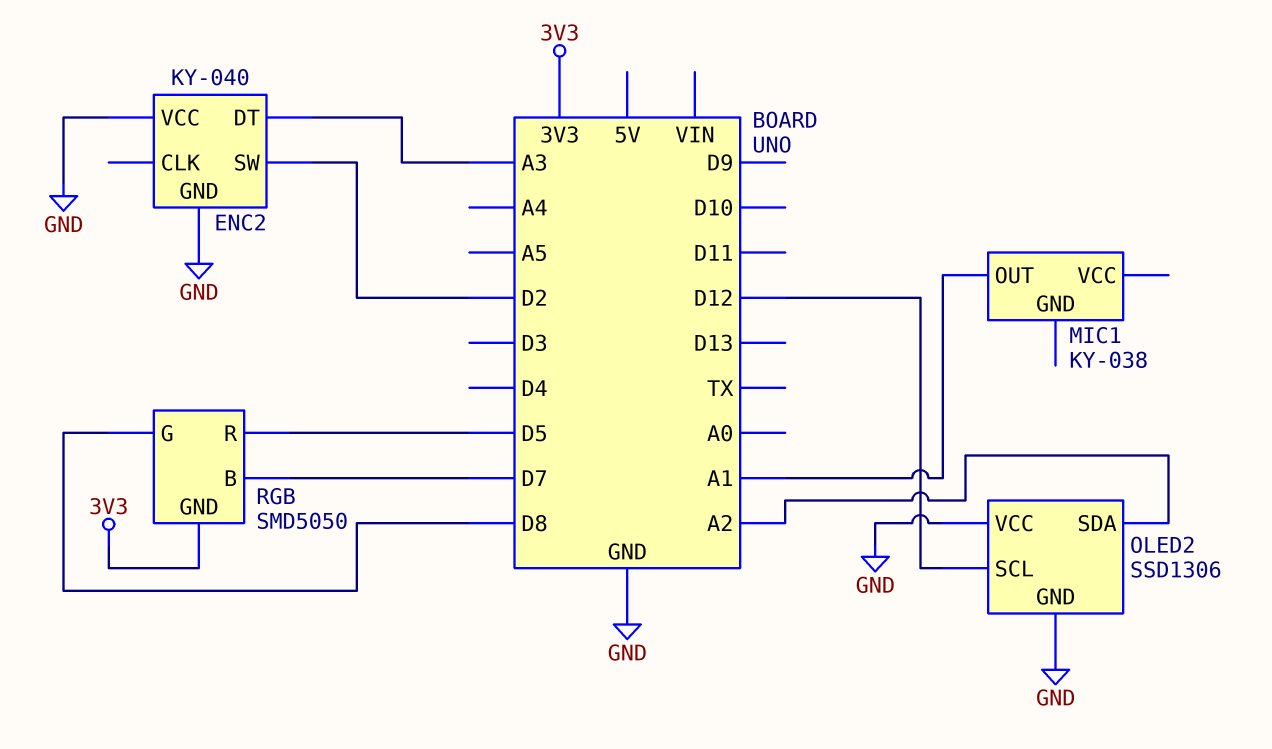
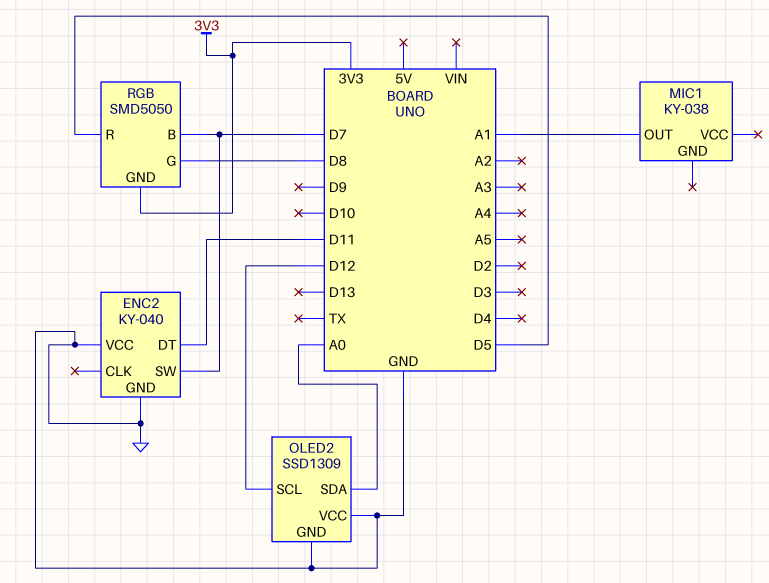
ENC2 pin DT: A3 -> D11
ENC2 pin SW: D2 -> D7
OLED2: SSD1306 -> SSD1309
OLED2 pin SDA: A2 -> A0

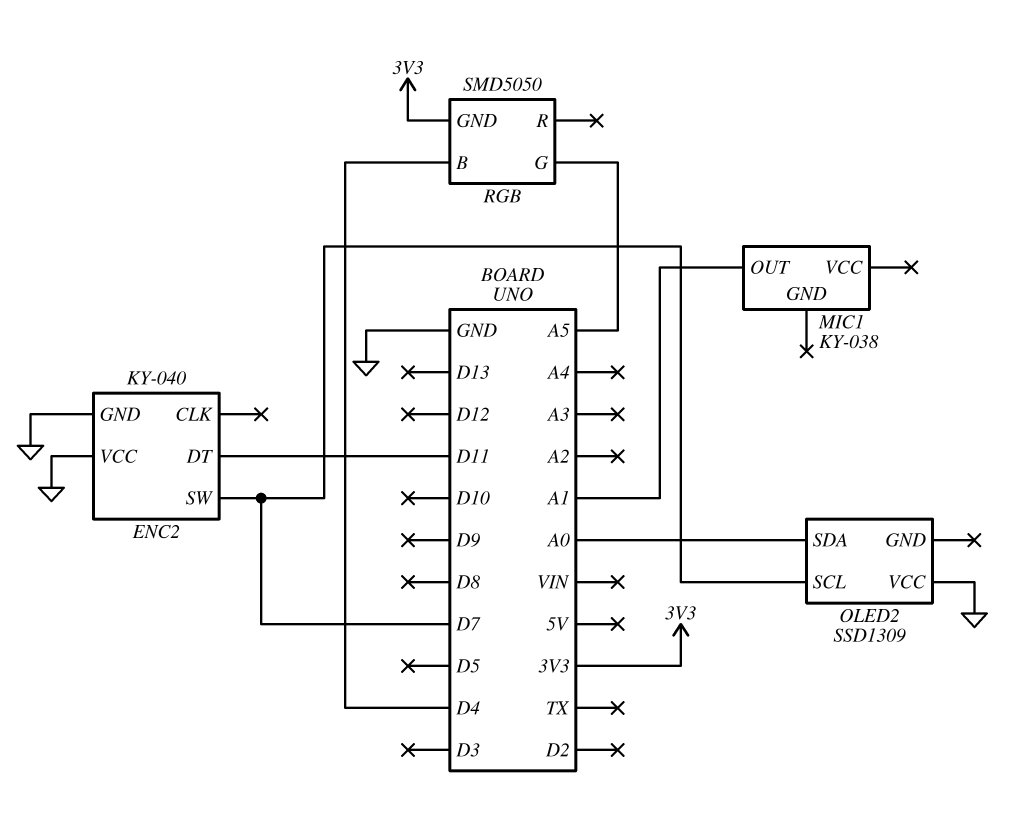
OLED2 pin GND: GND -> none
OLED2 pin SCL: D12 -> D7
RGB pin B: D7 -> D4
RGB pin G: D8 -> A5
RGB pin R: D5 -> none

